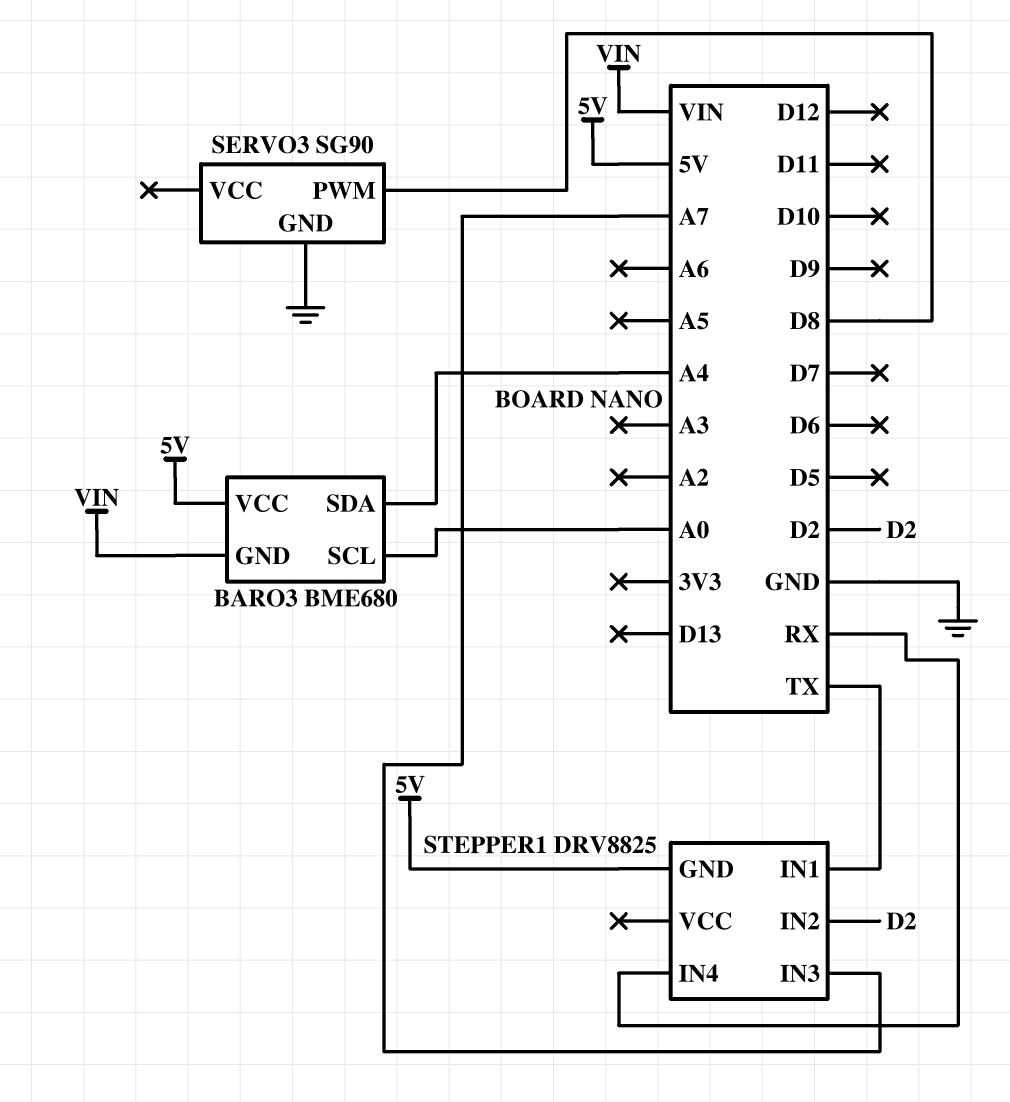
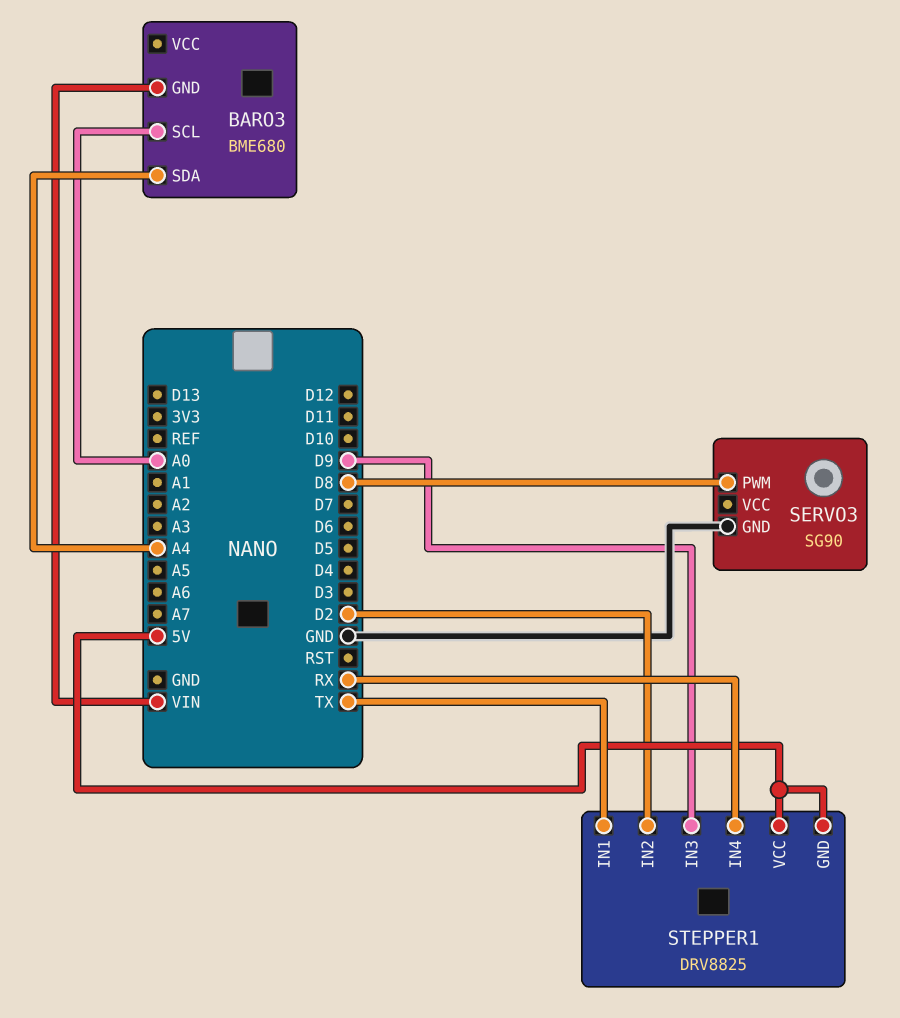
BARO3 pin VCC: 5V -> none
STEPPER1 pin IN3: A7 -> D9
STEPPER1 pin VCC: none -> 5V

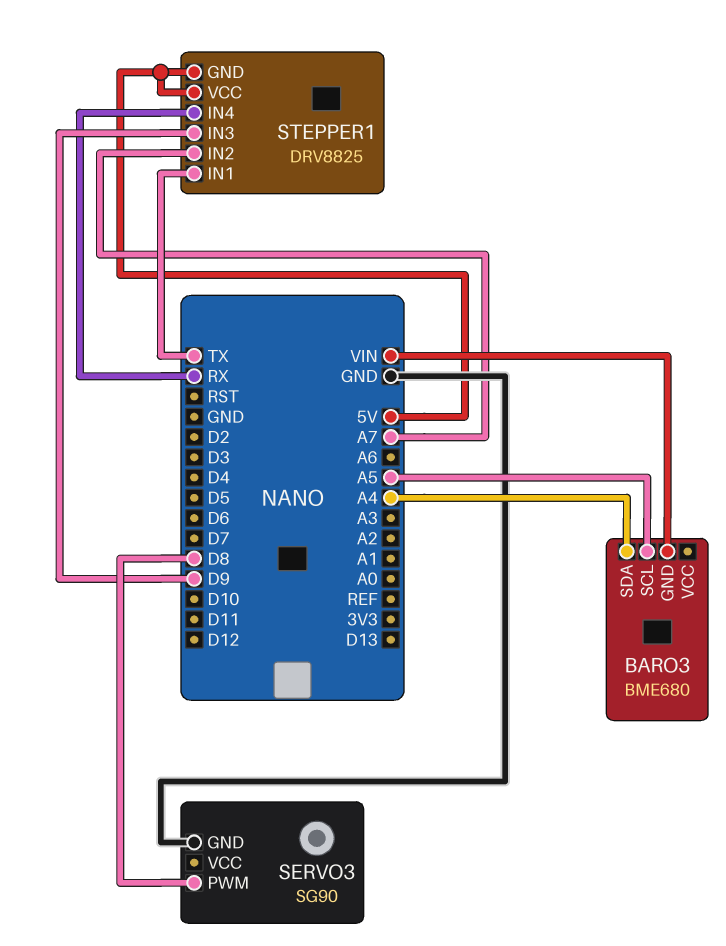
BARO3 pin SCL: A0 -> A5
STEPPER1 pin IN2: D2 -> A7

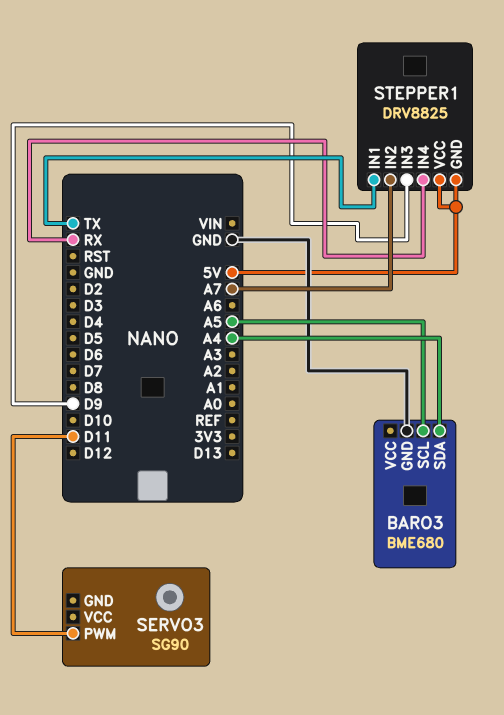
BARO3 pin GND: VIN -> GND
SERVO3 pin GND: GND -> none
SERVO3 pin PWM: D8 -> D11

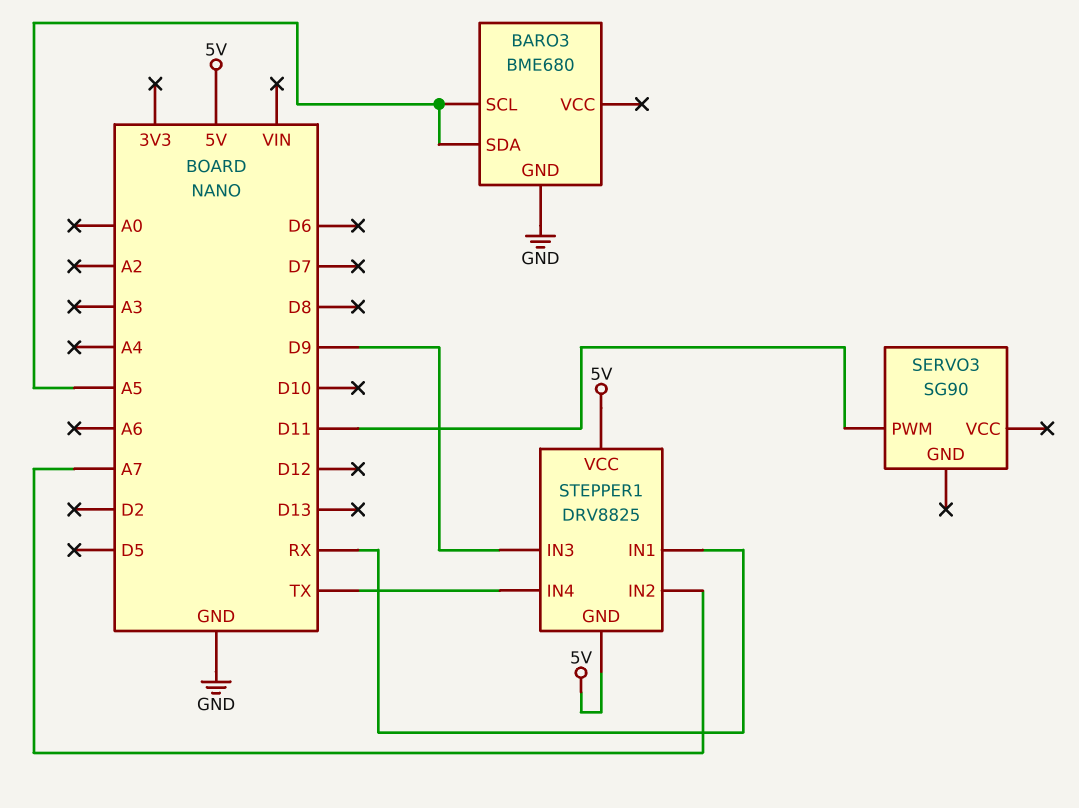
BARO3 pin SDA: A4 -> A5
STEPPER1 pin IN1: TX -> RX
STEPPER1 pin IN4: RX -> TX

